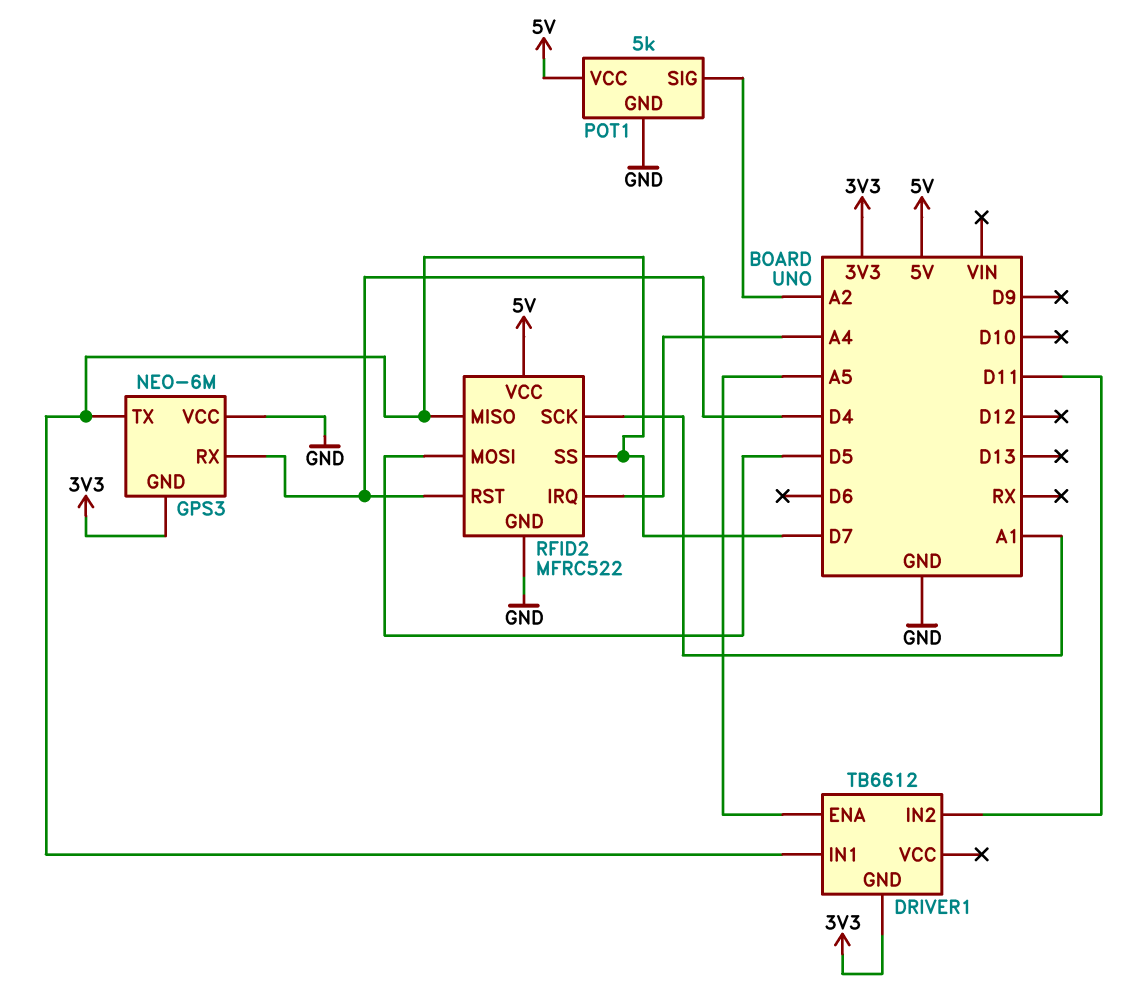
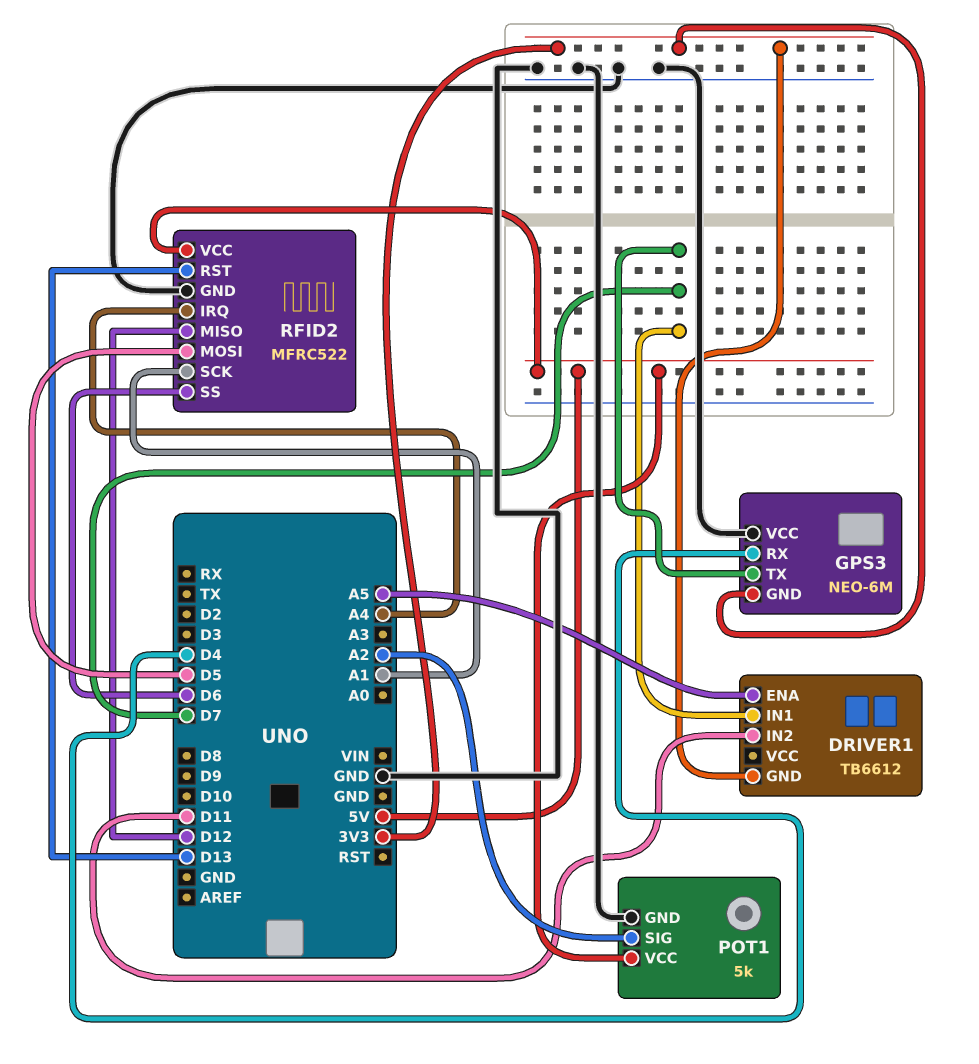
RFID2 pin MISO: D7 -> D12
RFID2 pin RST: D4 -> D13
RFID2 pin SS: D7 -> D6

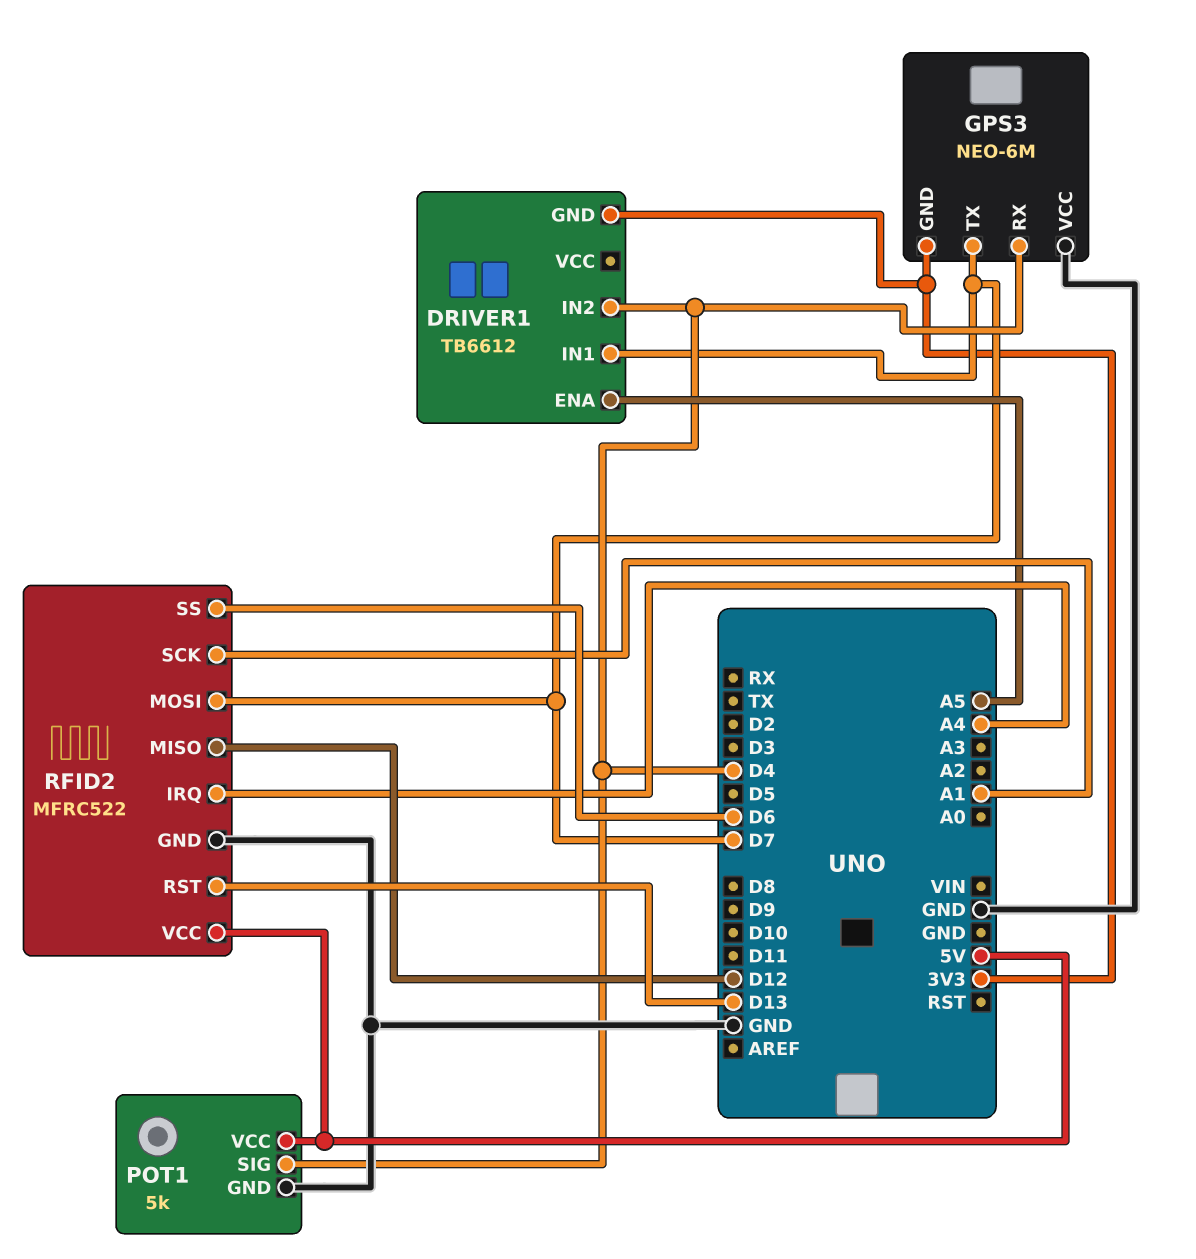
DRIVER1 pin IN2: D11 -> D4
POT1 pin SIG: A2 -> D4
RFID2 pin MOSI: D5 -> D7

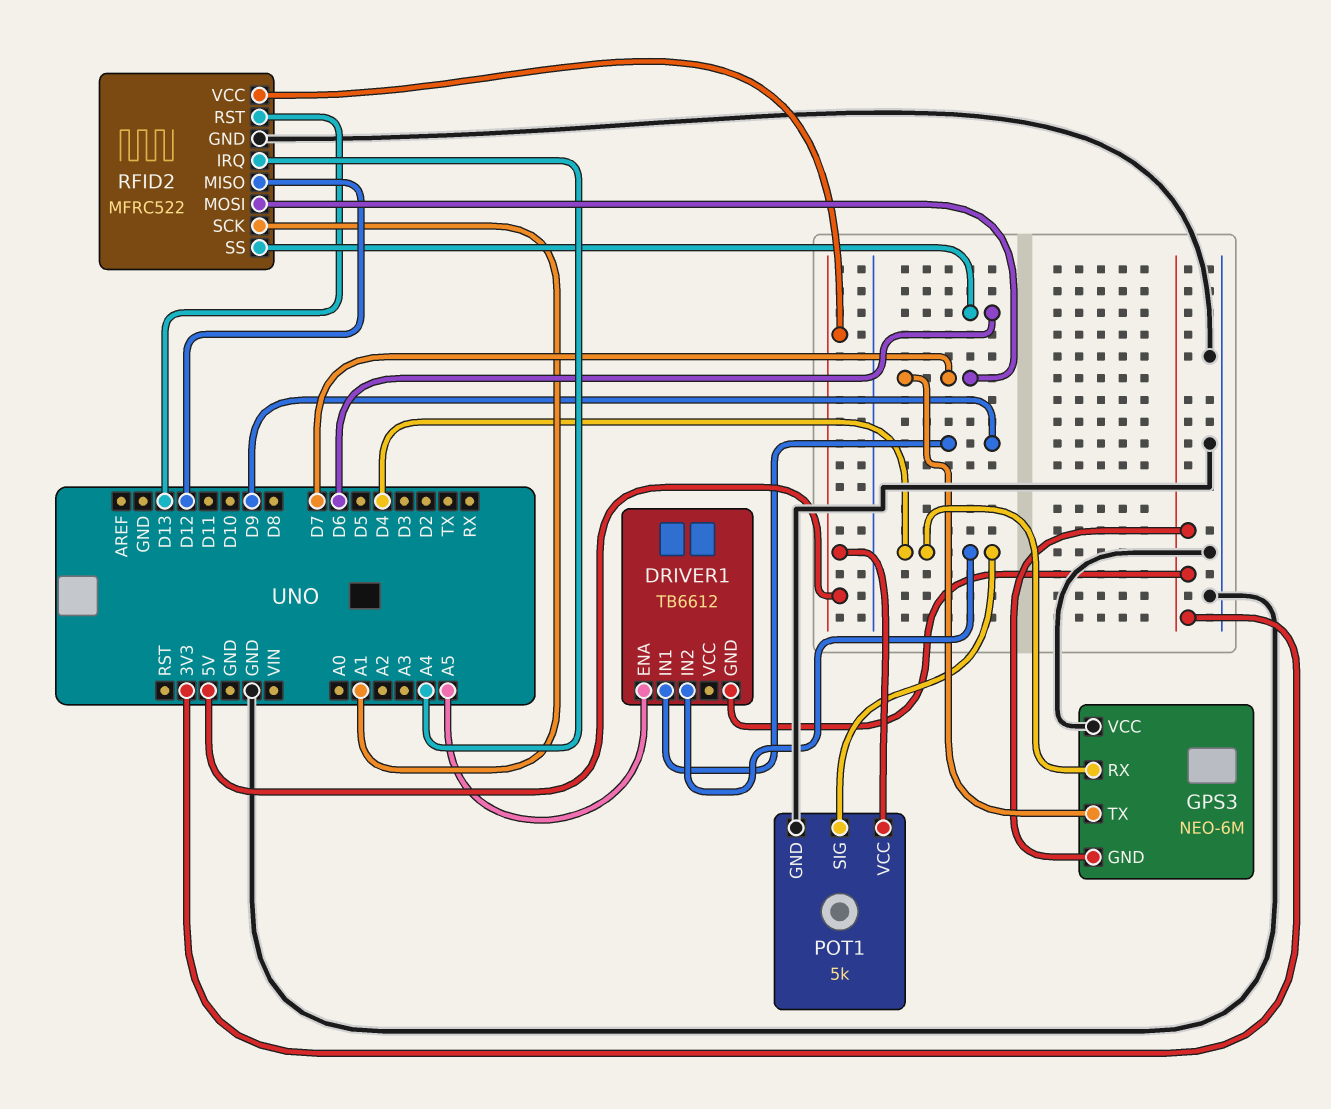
DRIVER1 pin IN1: D7 -> D9

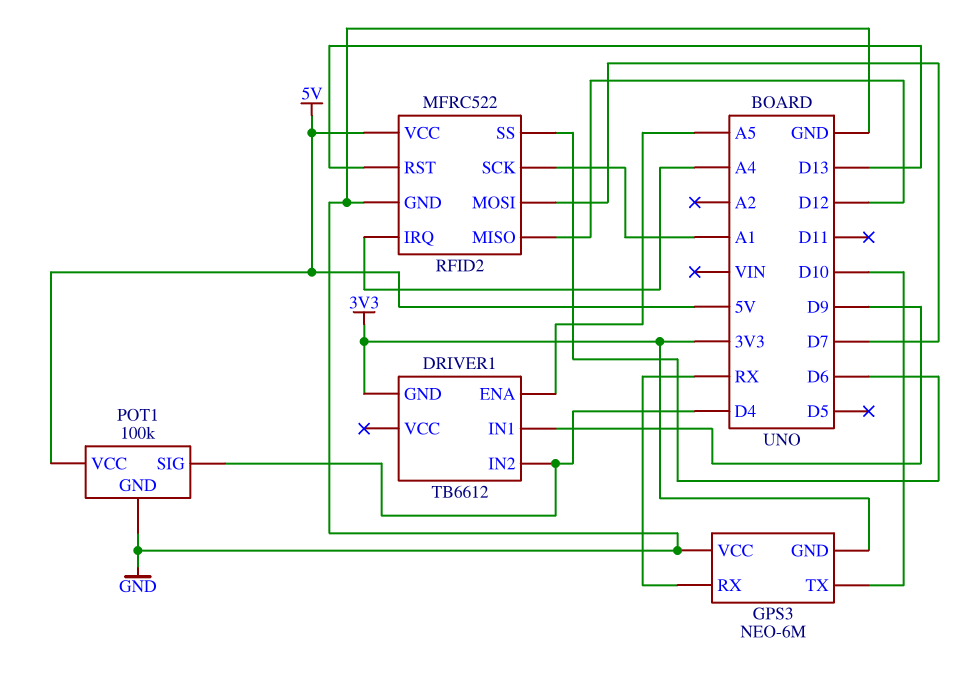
GPS3 pin RX: D4 -> RX
GPS3 pin TX: D7 -> D10
POT1: 5k -> 100k

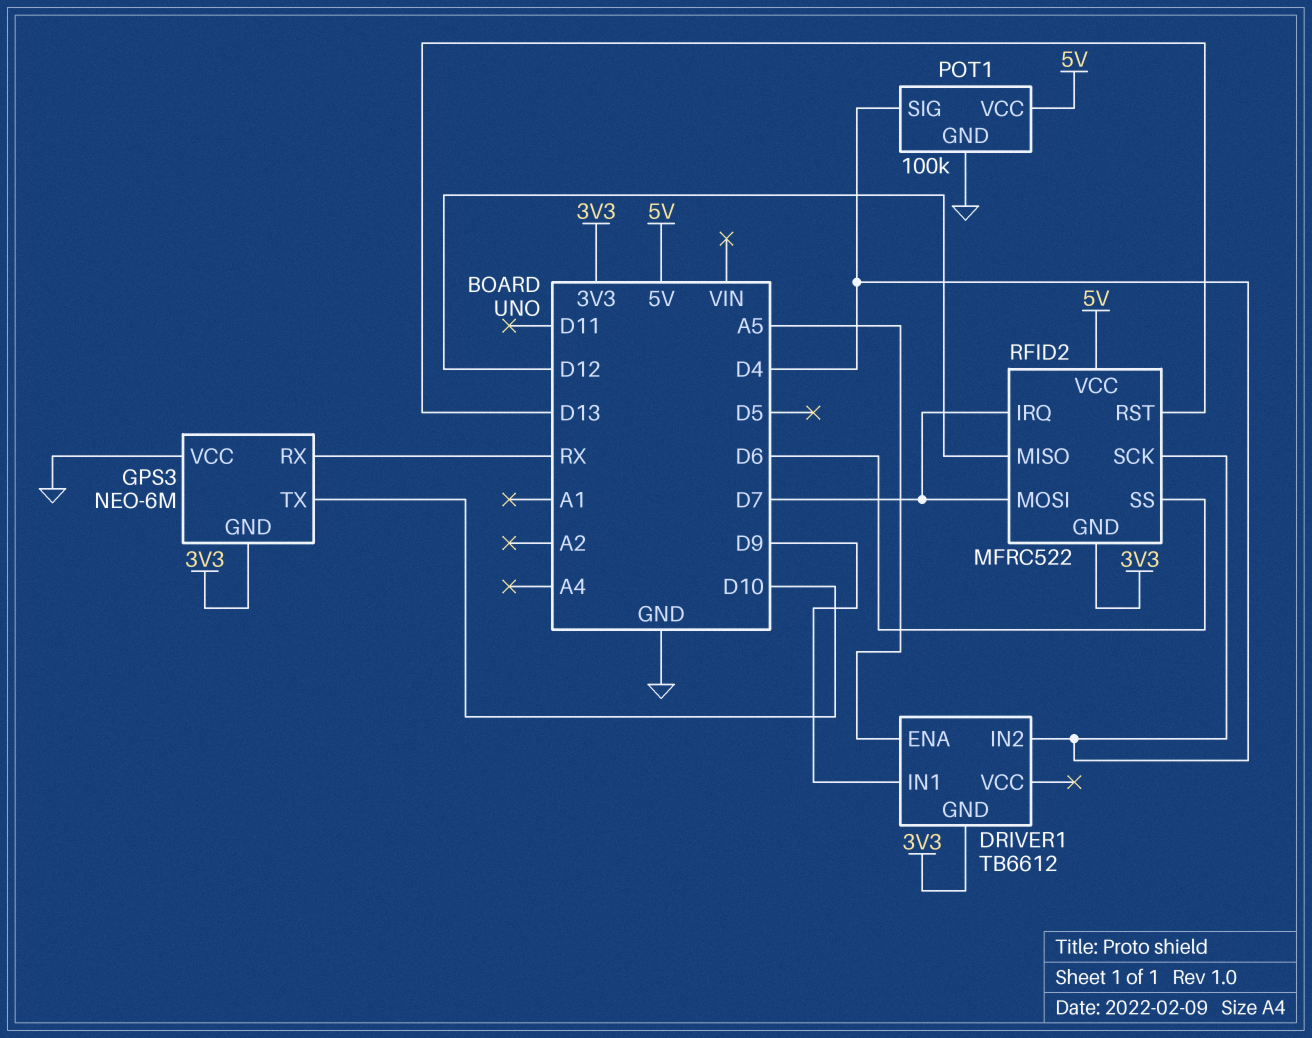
RFID2 pin GND: GND -> 3V3
RFID2 pin IRQ: A4 -> D7
RFID2 pin SCK: A1 -> D4

